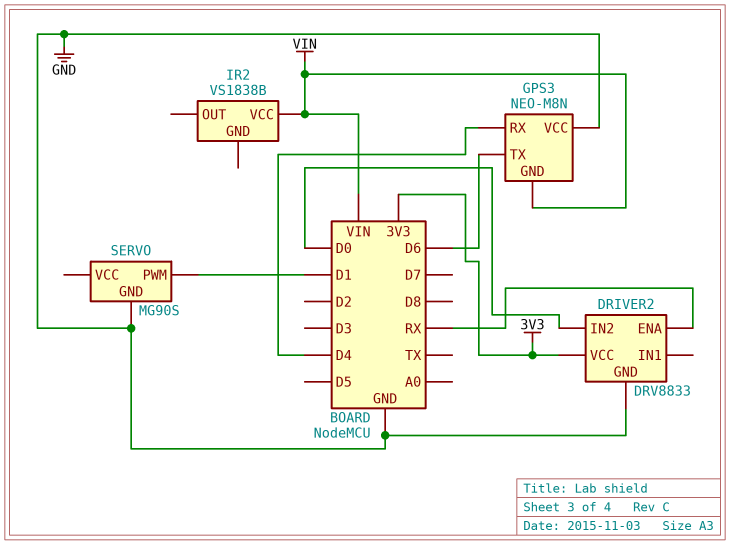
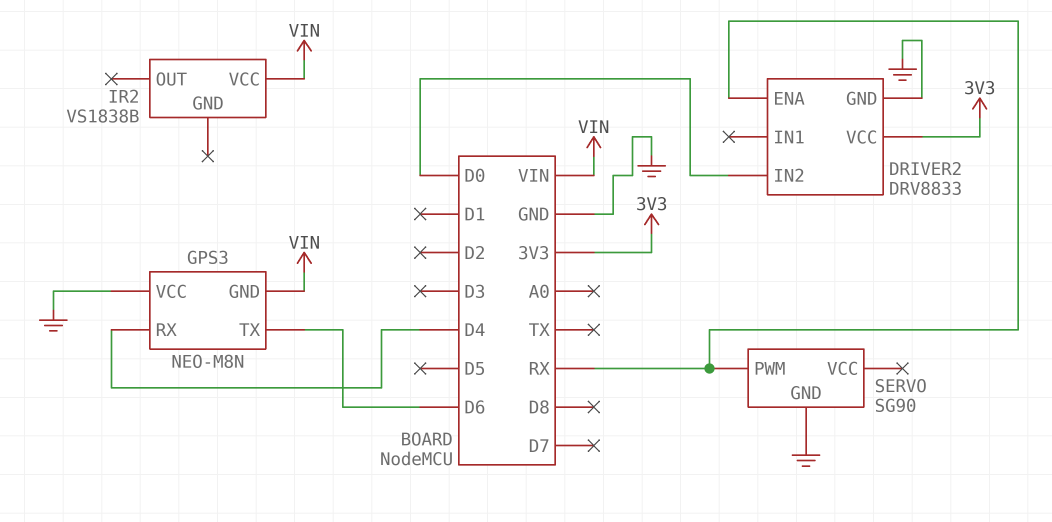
SERVO: MG90S -> SG90
SERVO pin PWM: D1 -> RX

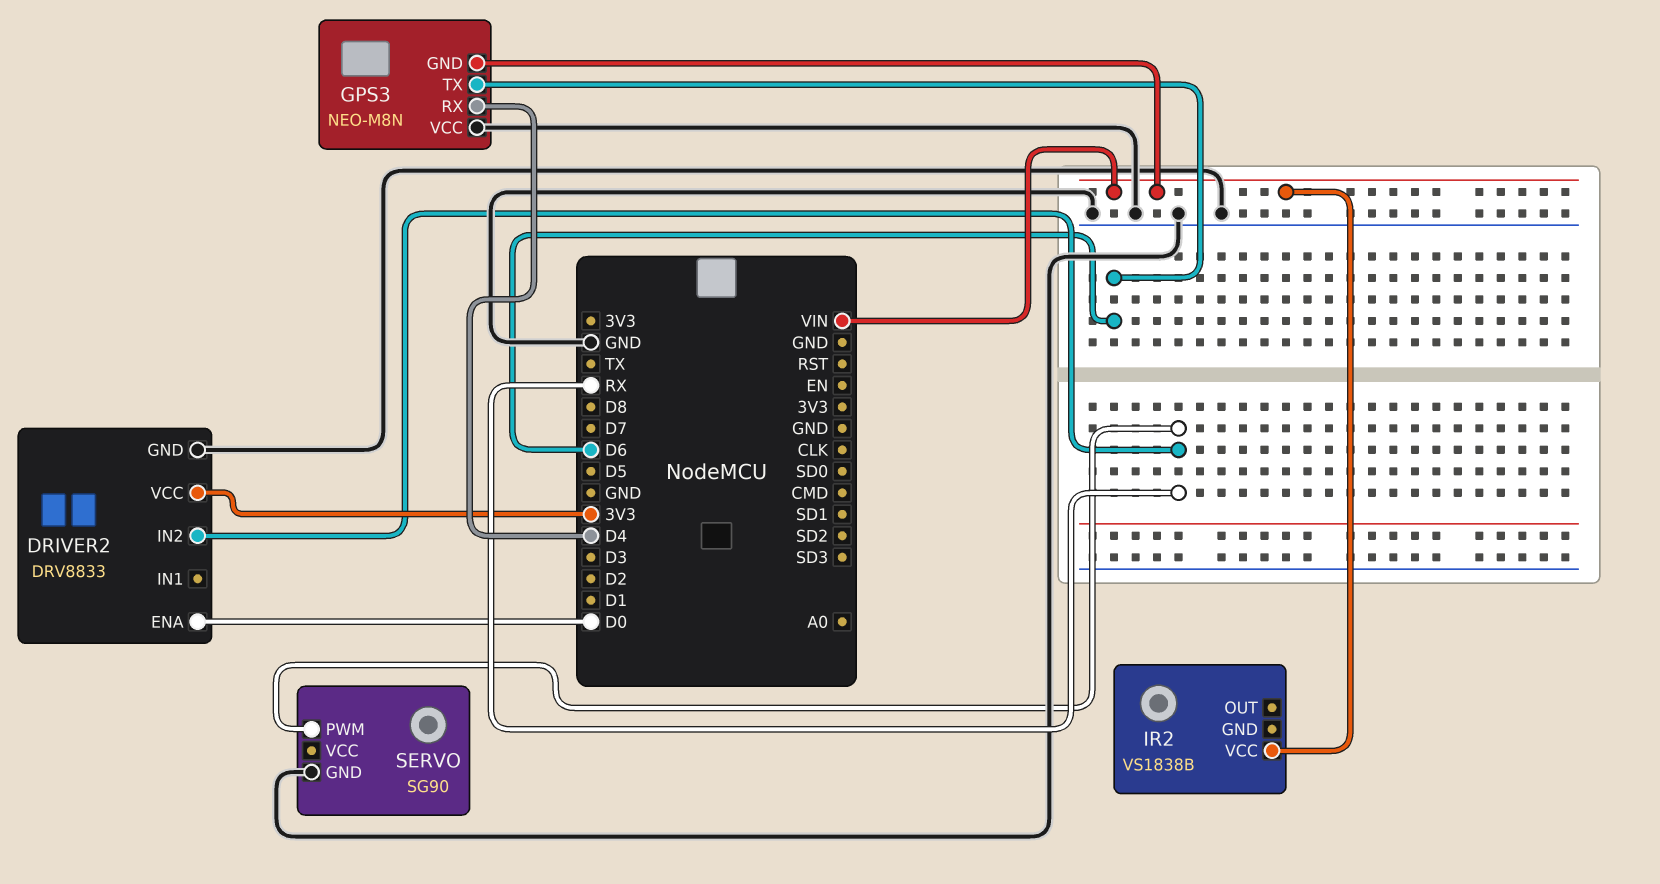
DRIVER2 pin ENA: RX -> D0
DRIVER2 pin IN2: D0 -> RX

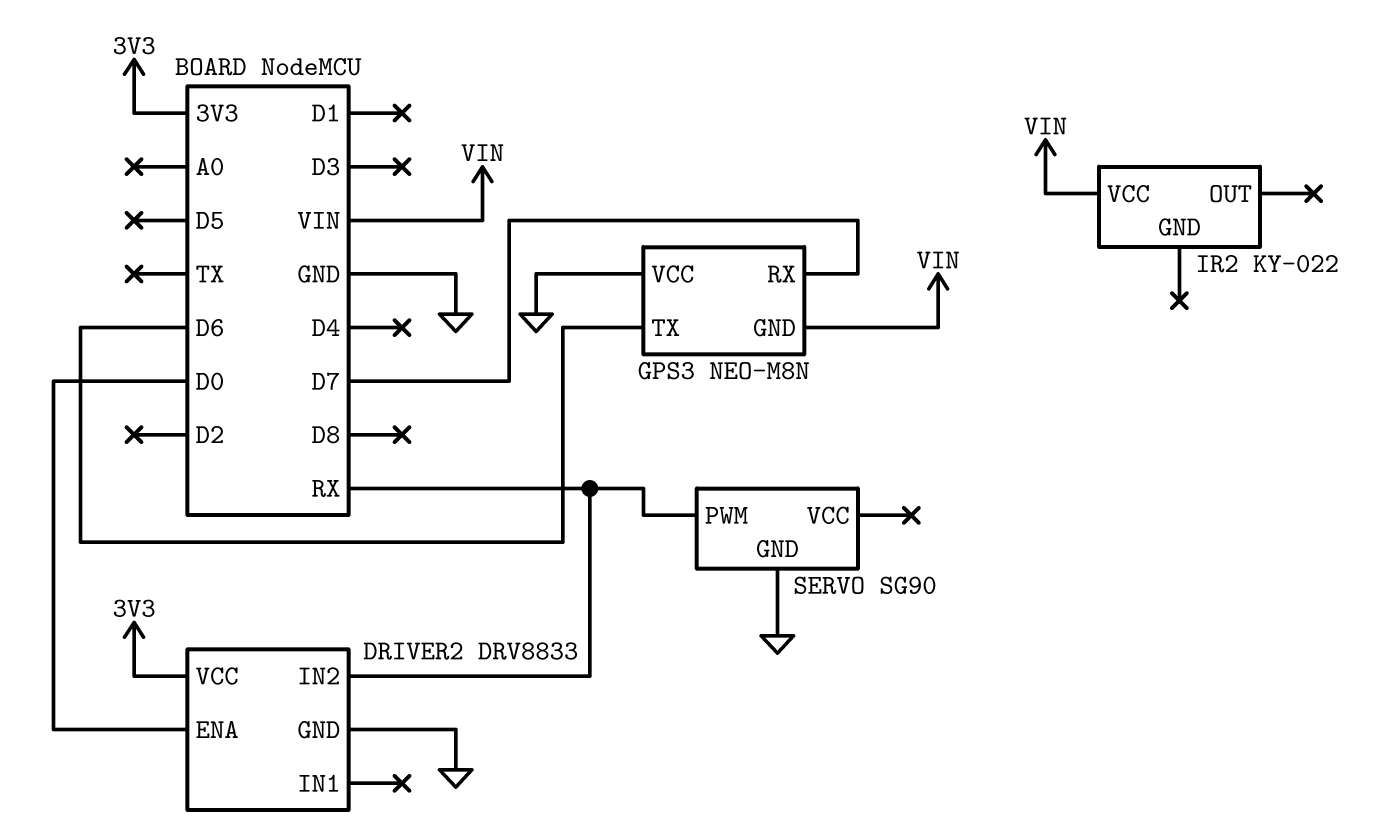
GPS3 pin RX: D4 -> D7
IR2: VS1838B -> KY-022

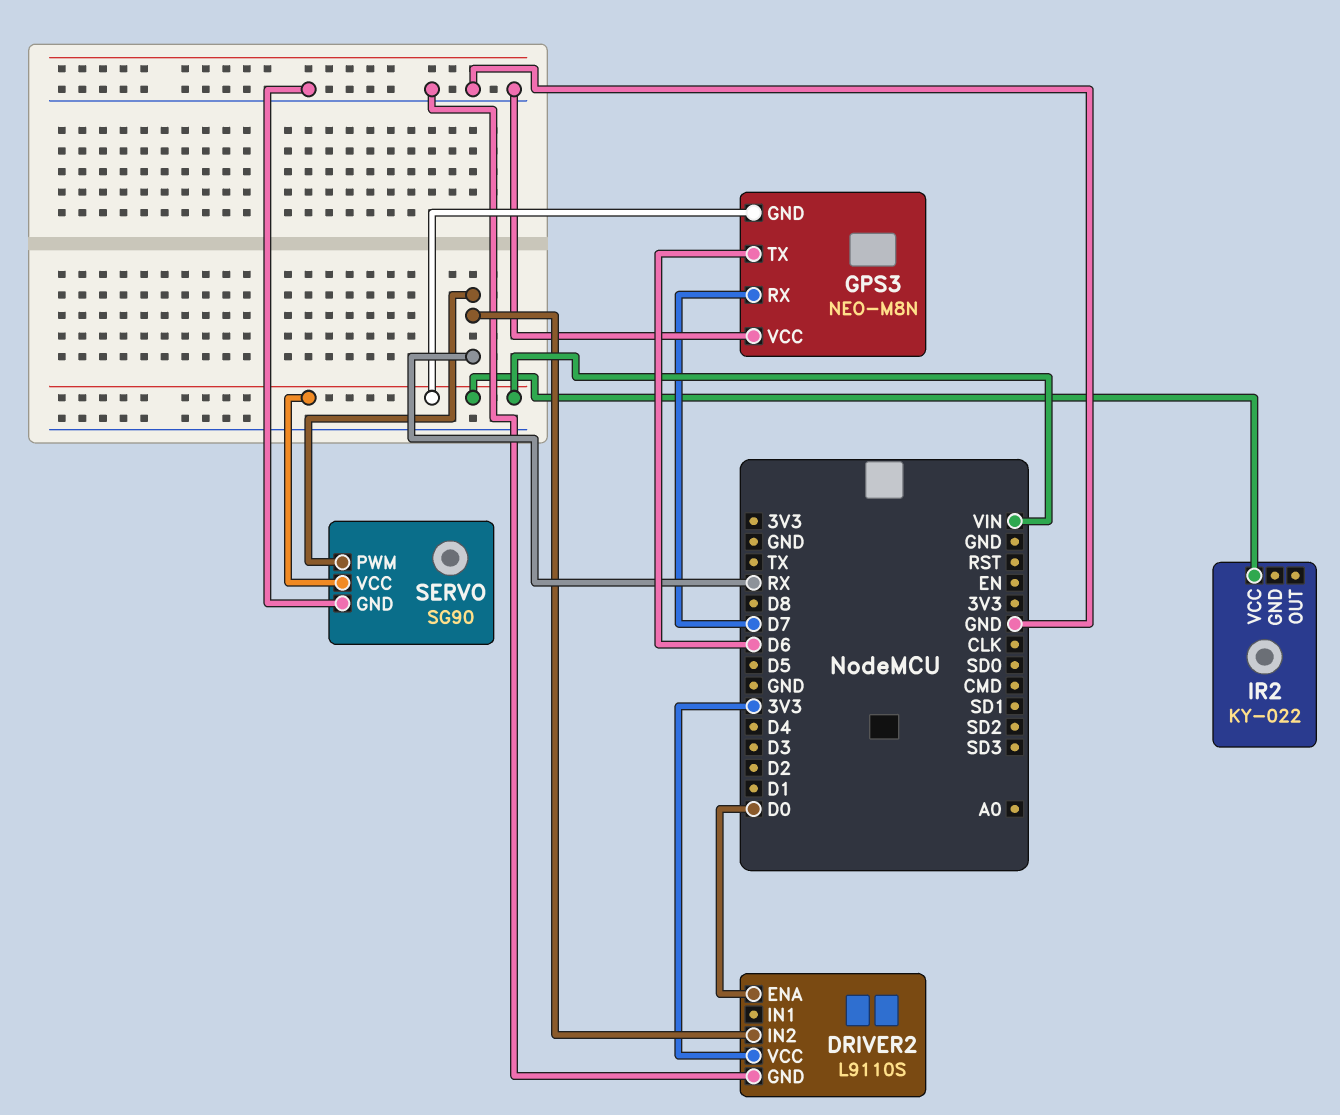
DRIVER2: DRV8833 -> L9110S
SERVO pin VCC: none -> VIN

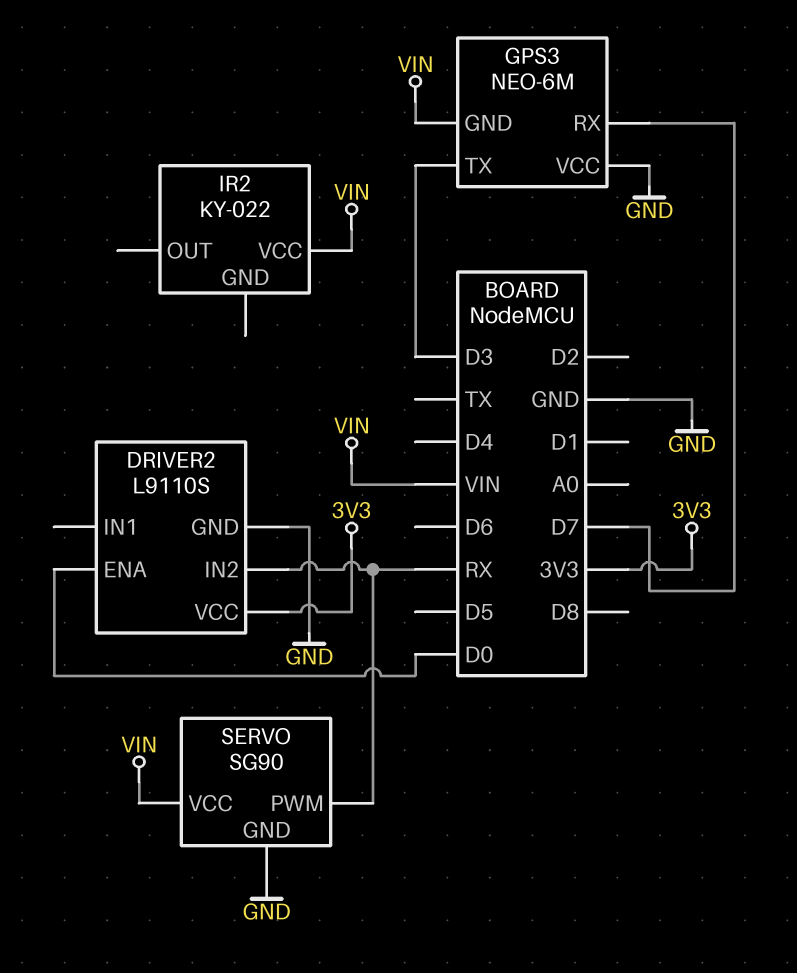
GPS3: NEO-M8N -> NEO-6M
GPS3 pin TX: D6 -> D3

